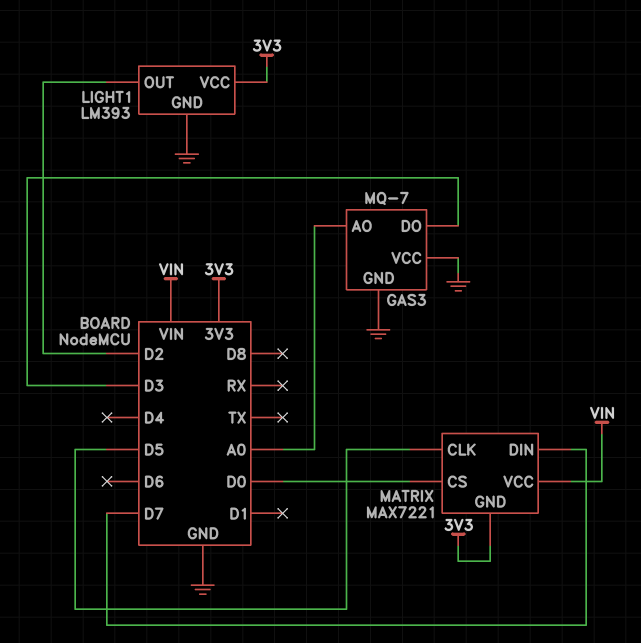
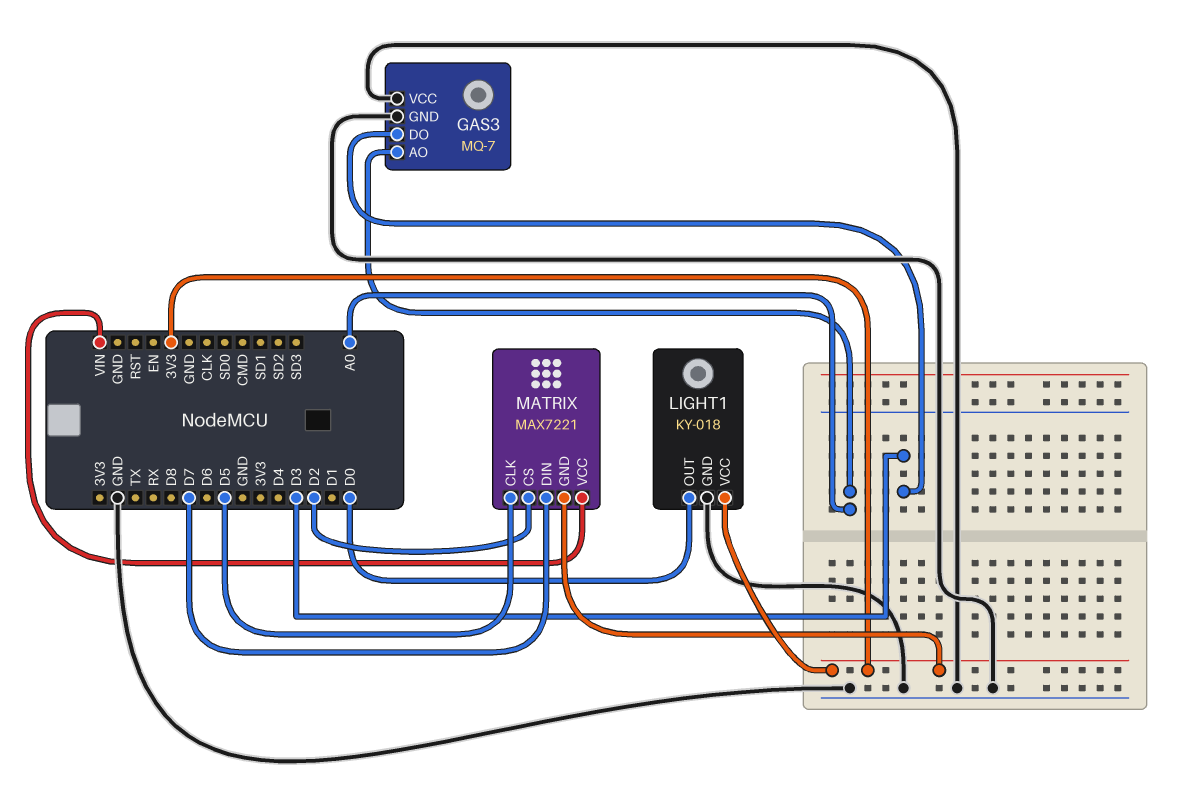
LIGHT1: LM393 -> KY-018
LIGHT1 pin OUT: D2 -> D0
MATRIX pin CS: D0 -> D2

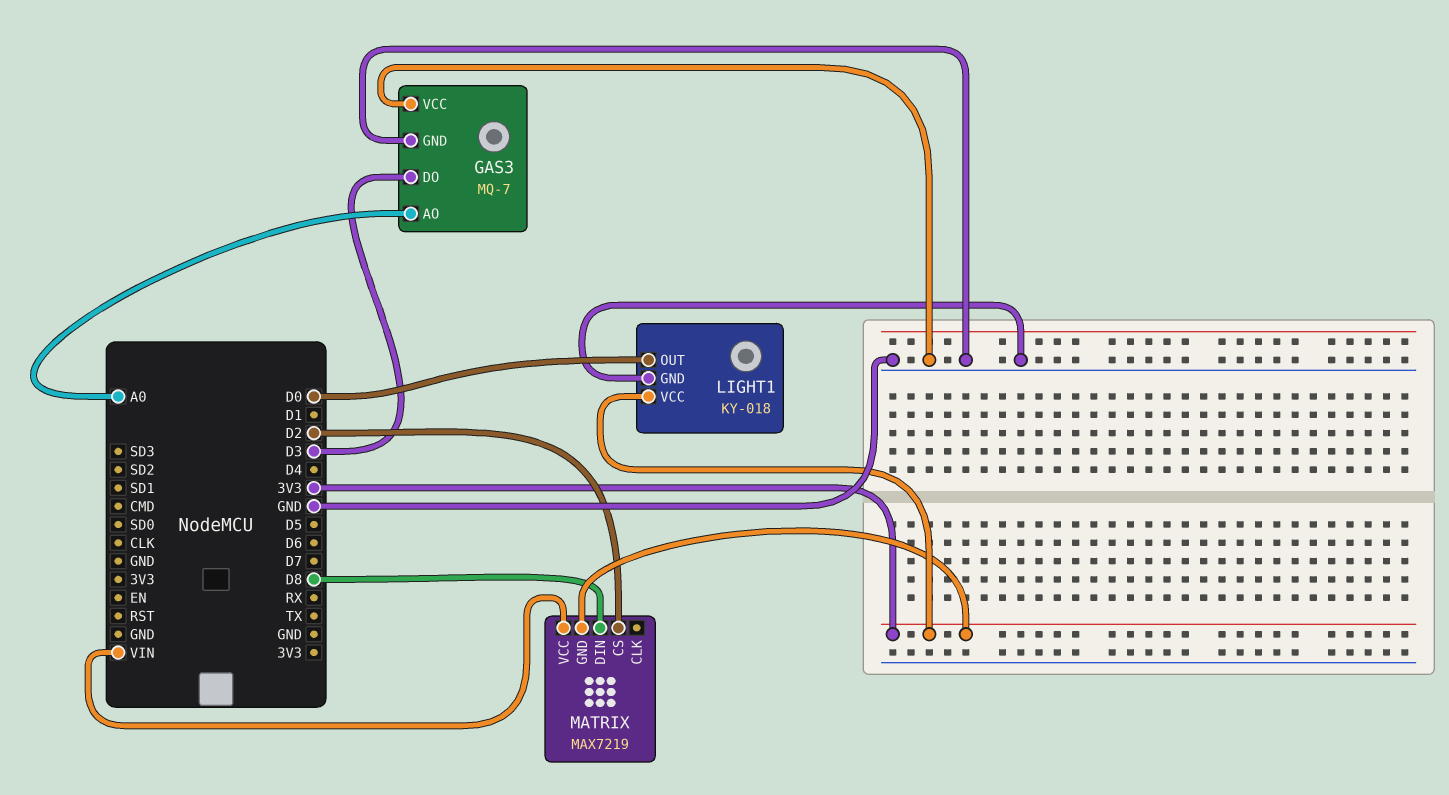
MATRIX: MAX7221 -> MAX7219
MATRIX pin CLK: D5 -> none
MATRIX pin DIN: D7 -> D8

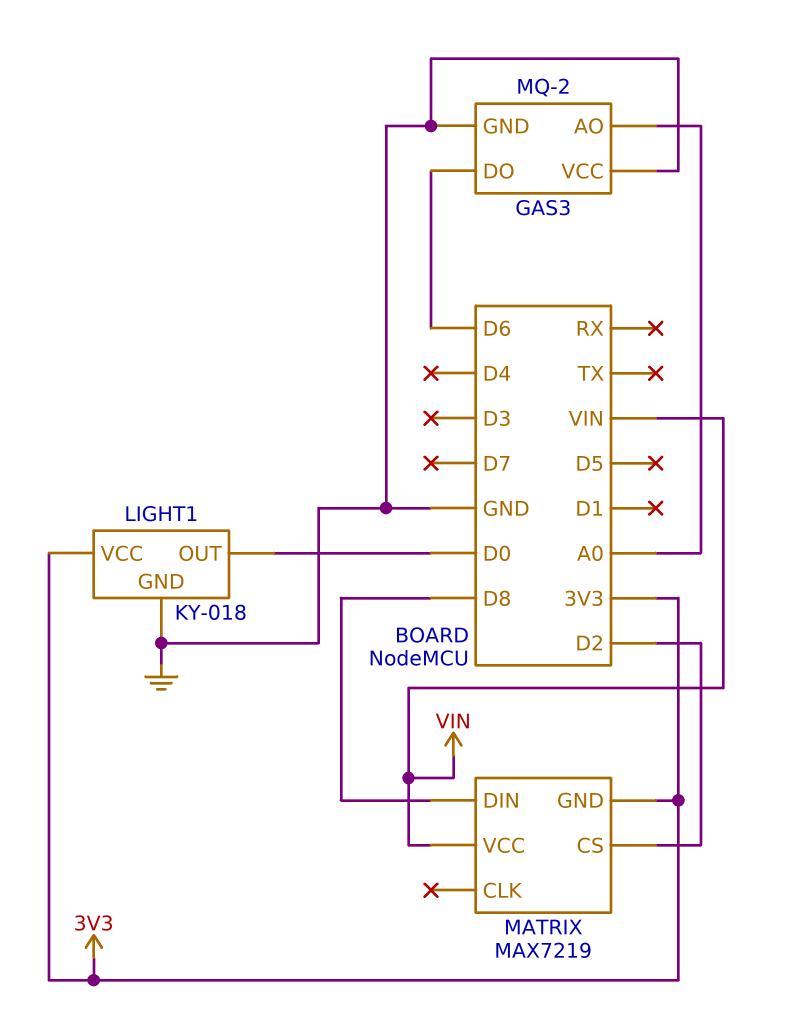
GAS3: MQ-7 -> MQ-2
GAS3 pin DO: D3 -> D6

